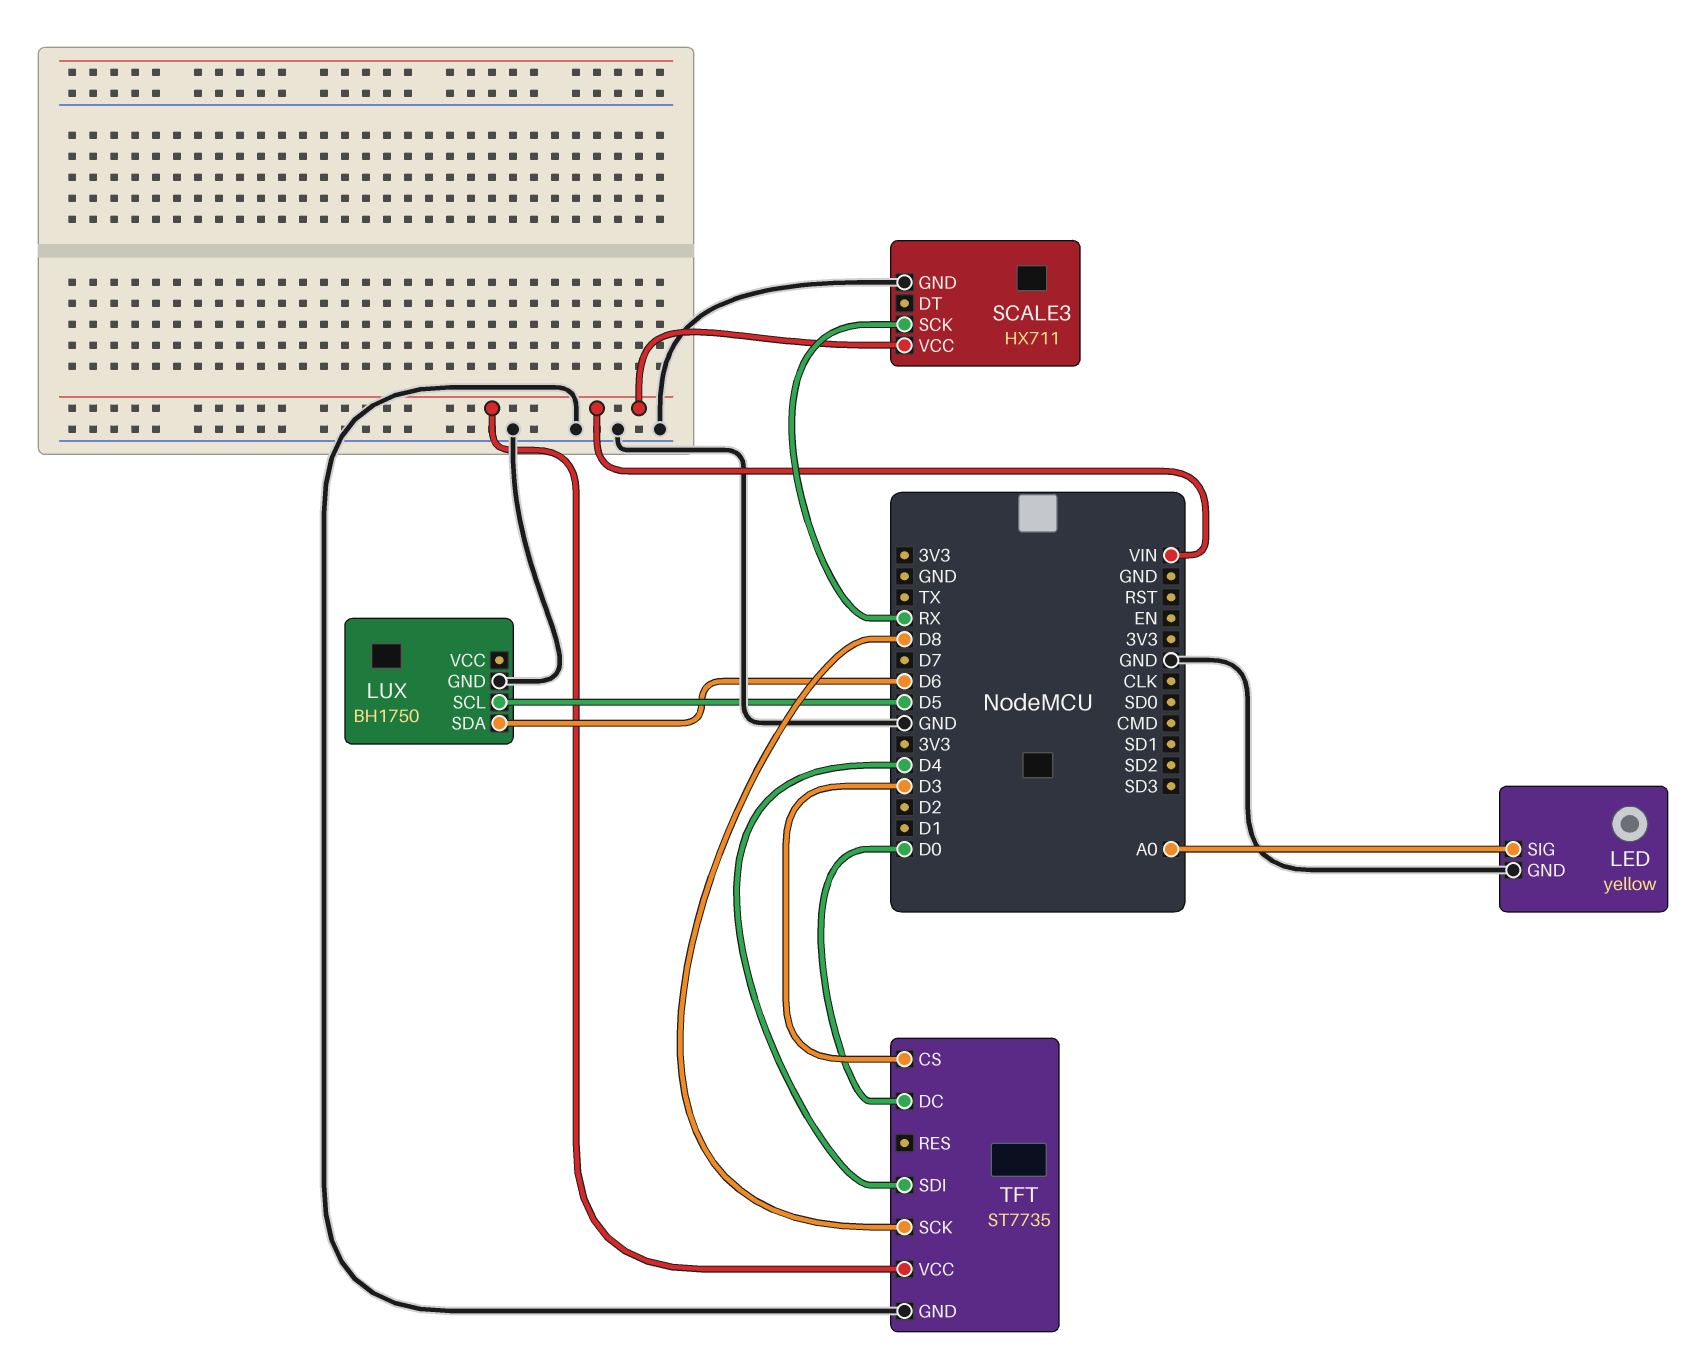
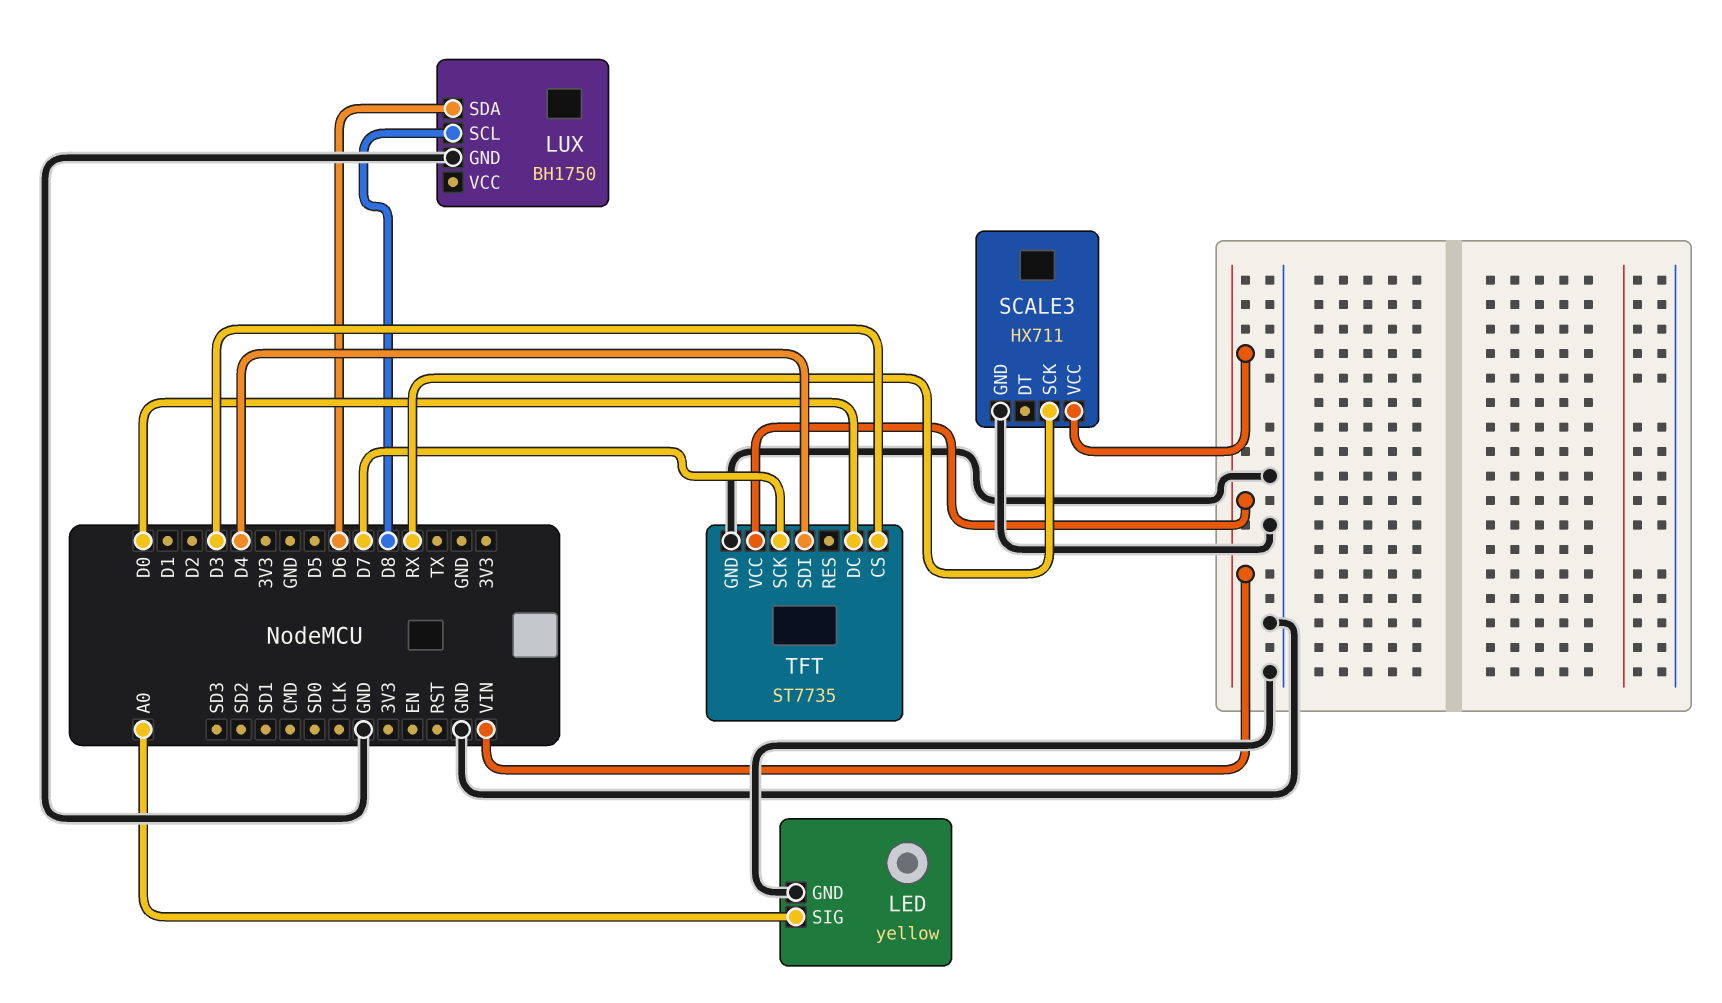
LUX pin SCL: D5 -> D8
TFT pin SCK: D8 -> D7

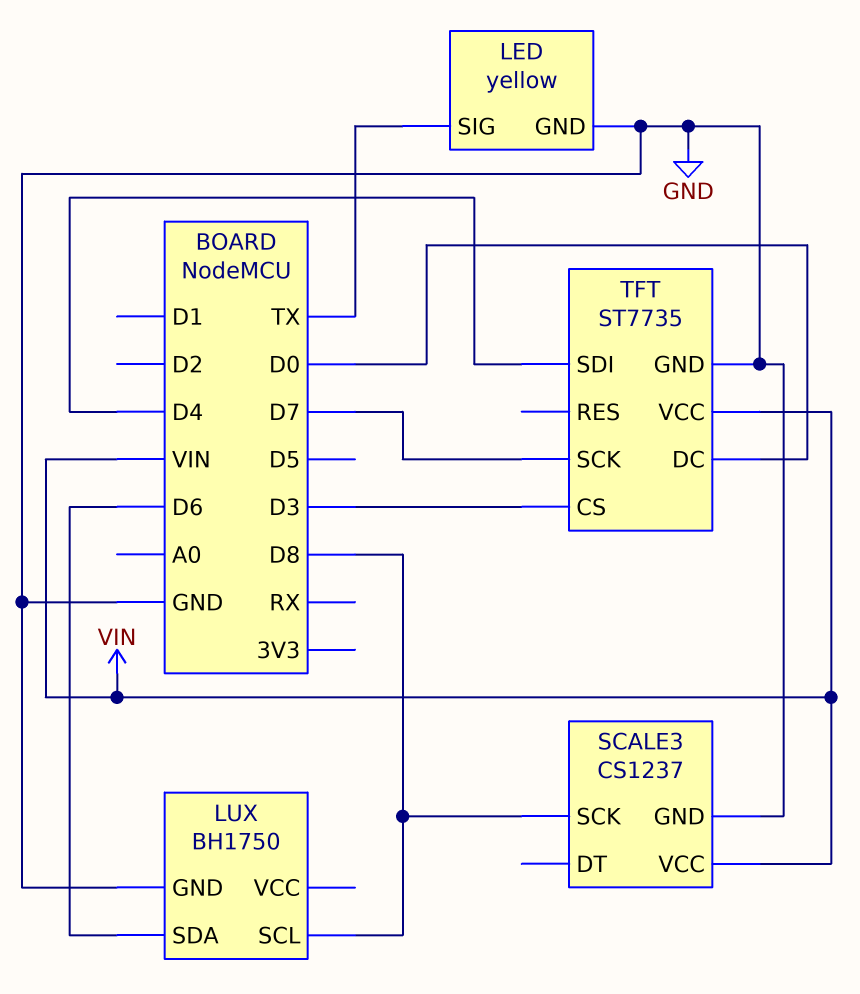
LED pin SIG: A0 -> TX
SCALE3: HX711 -> CS1237
SCALE3 pin SCK: RX -> D8

